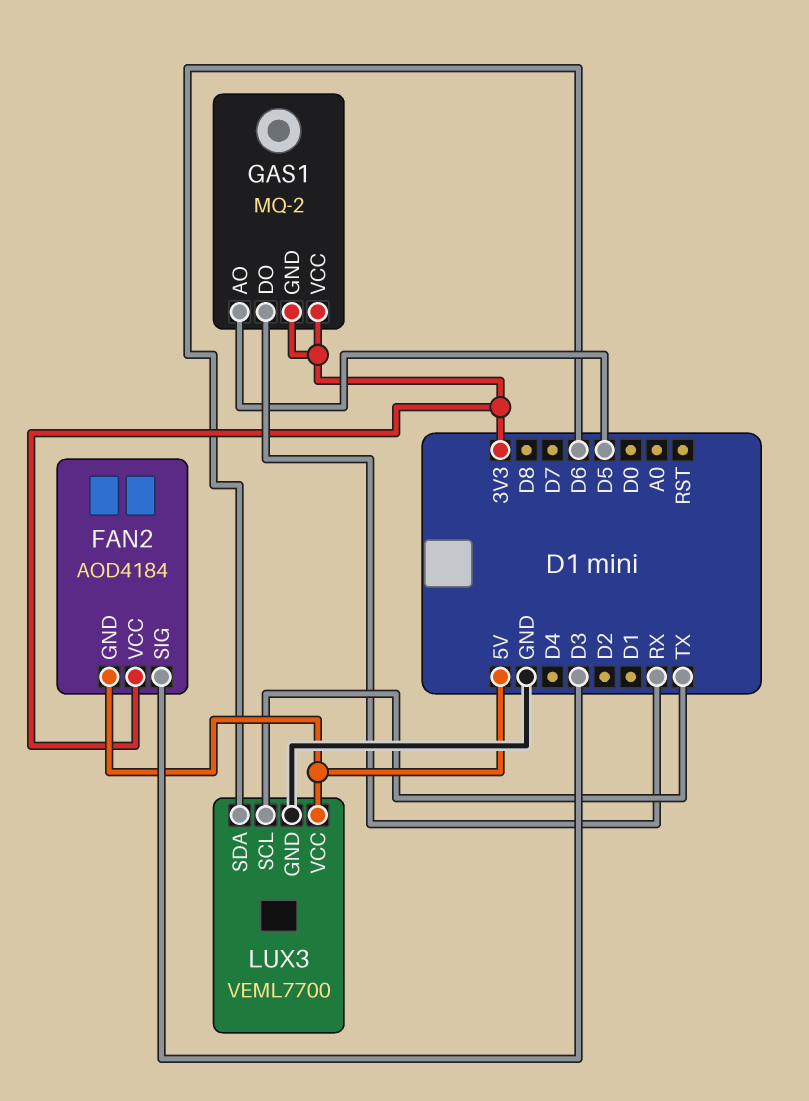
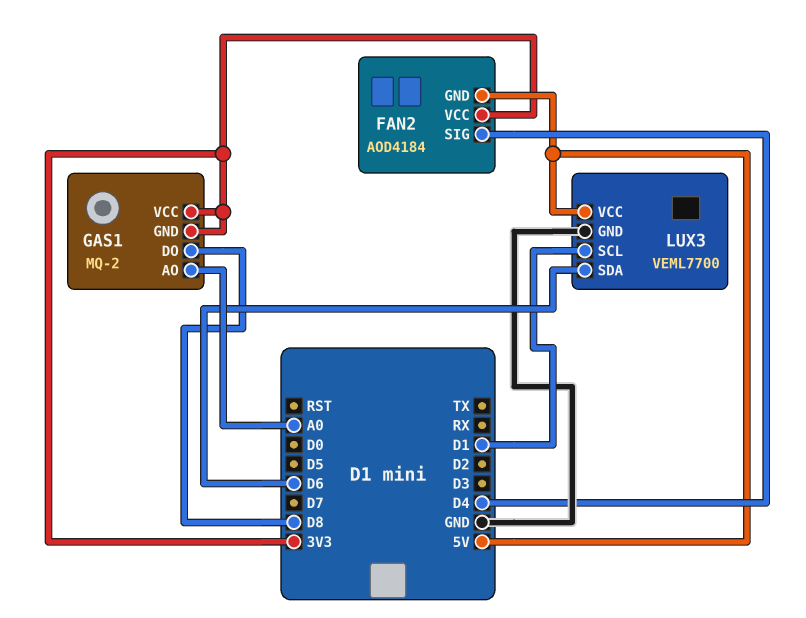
FAN2 pin SIG: D3 -> D4
GAS1 pin AO: D5 -> A0
GAS1 pin DO: RX -> D8
LUX3 pin SCL: TX -> D1

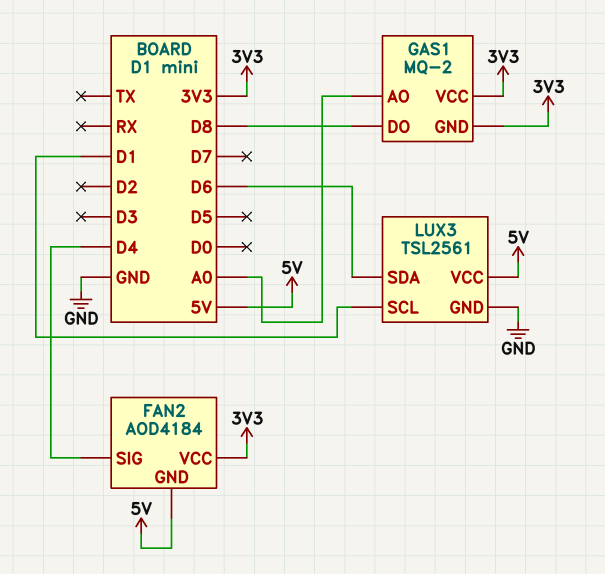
LUX3: VEML7700 -> TSL2561

